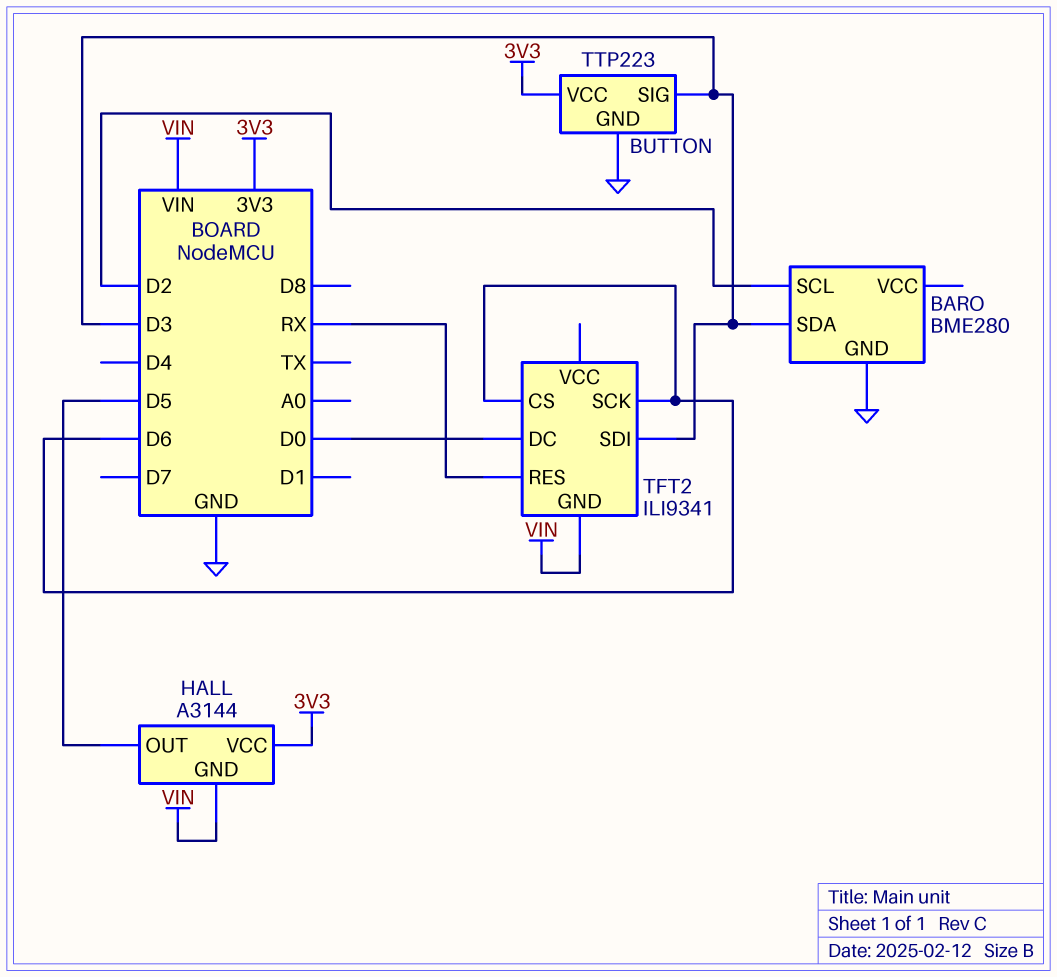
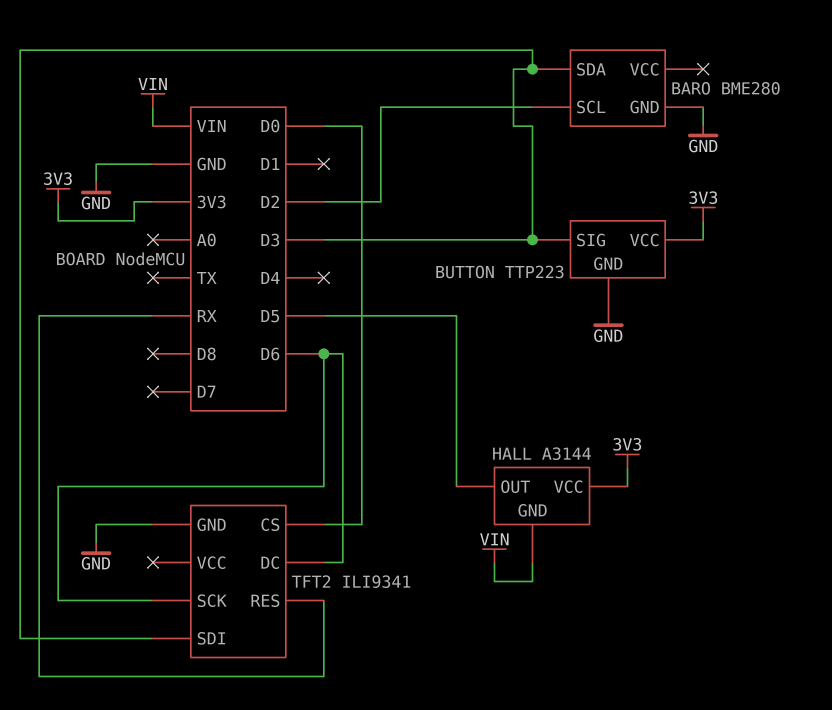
TFT2 pin CS: D6 -> D0
TFT2 pin DC: D0 -> D6
TFT2 pin GND: VIN -> GND

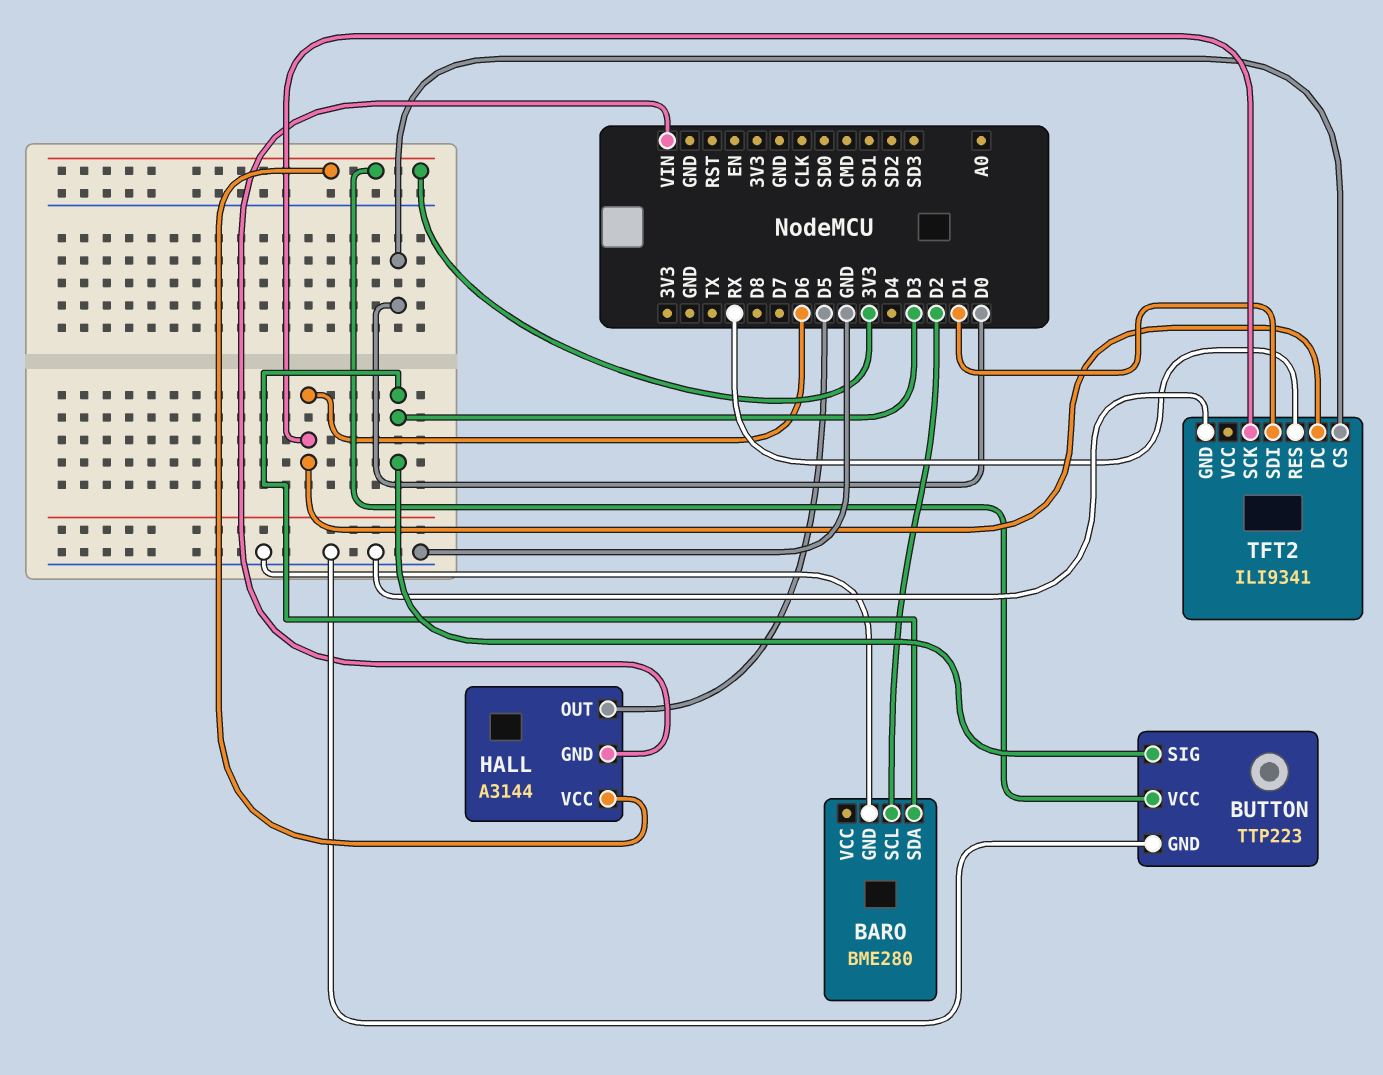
TFT2 pin SDI: D3 -> D1

